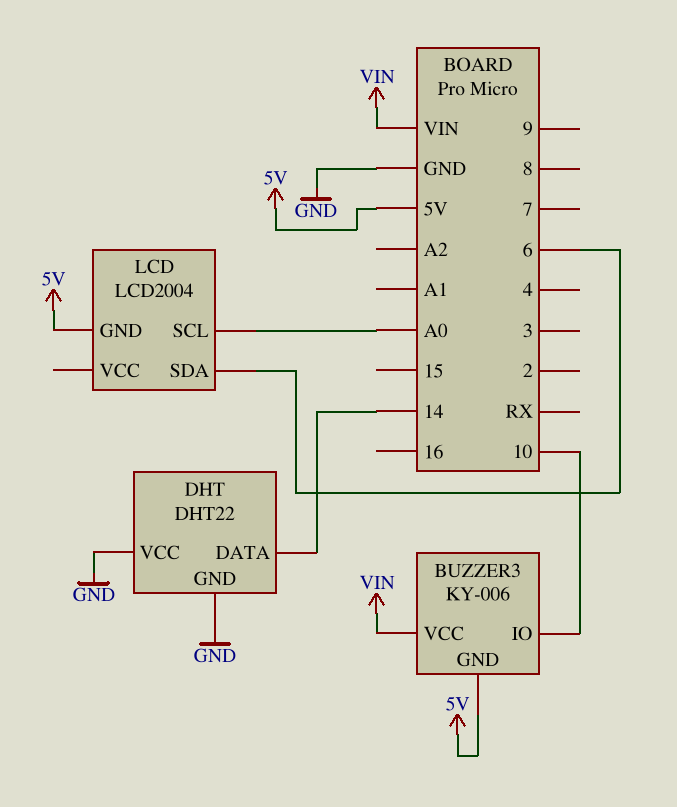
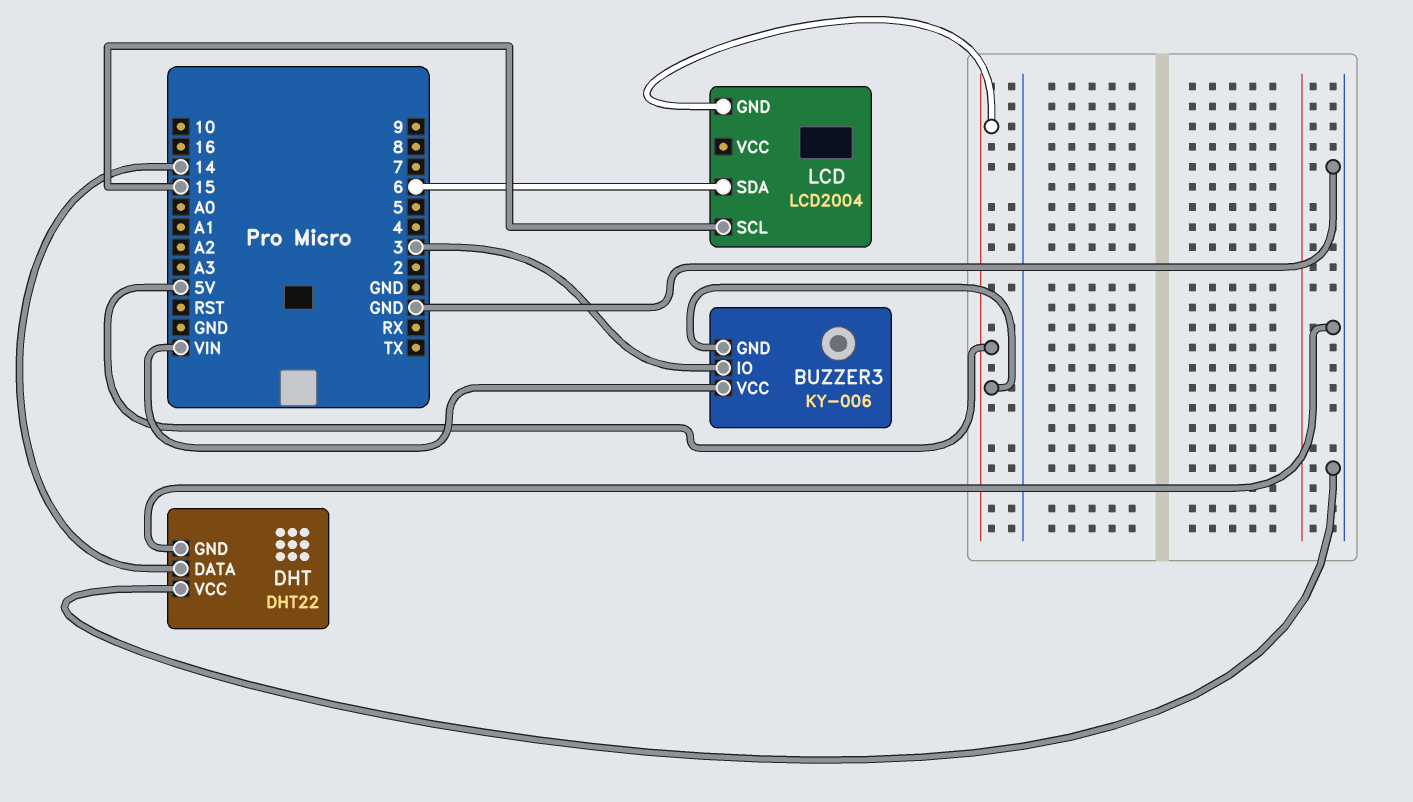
BUZZER3 pin IO: 10 -> 3
LCD pin SCL: A0 -> 15

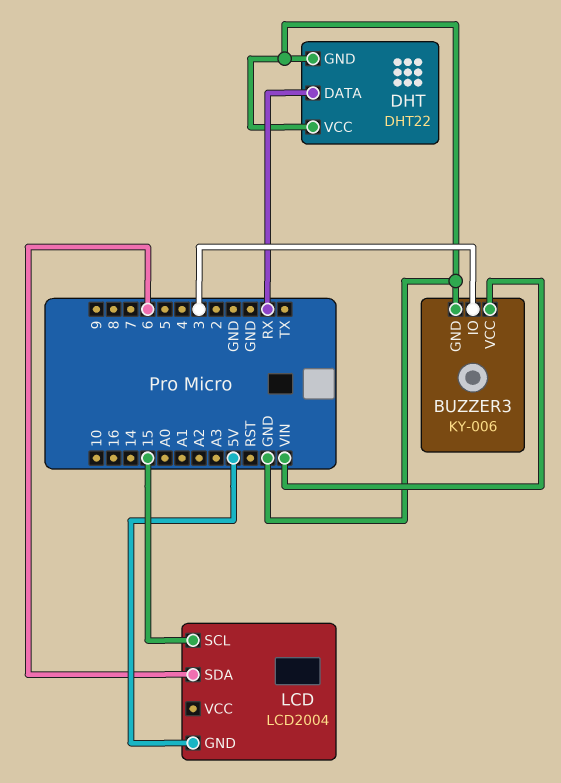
BUZZER3 pin GND: 5V -> GND
DHT pin DATA: 14 -> RX

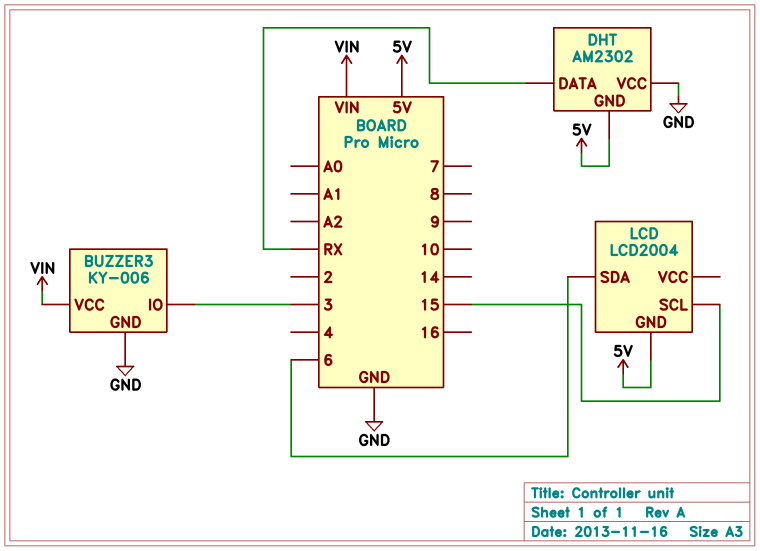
DHT: DHT22 -> AM2302
DHT pin GND: GND -> 5V

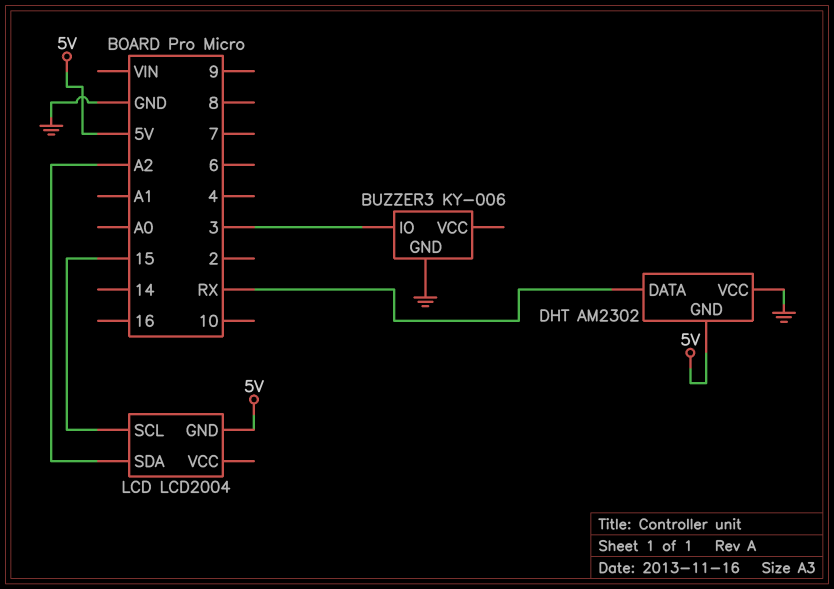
BUZZER3 pin VCC: VIN -> none
LCD pin SDA: 6 -> A2

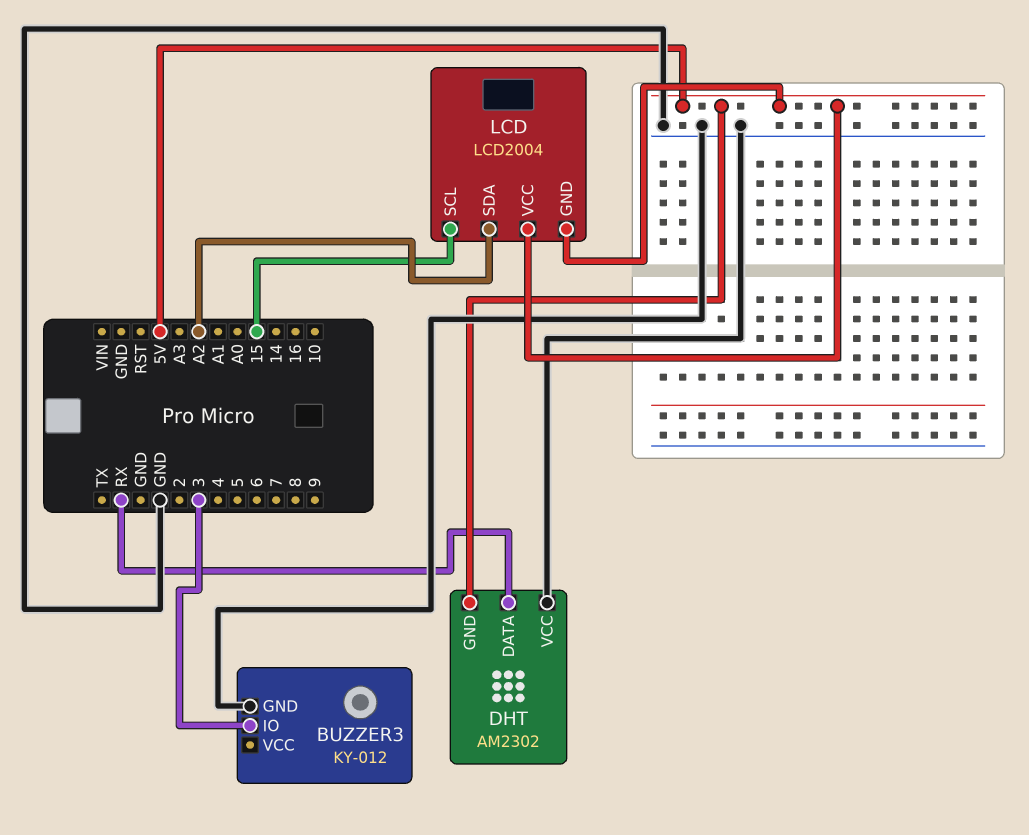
BUZZER3: KY-006 -> KY-012
LCD pin VCC: none -> 5V

